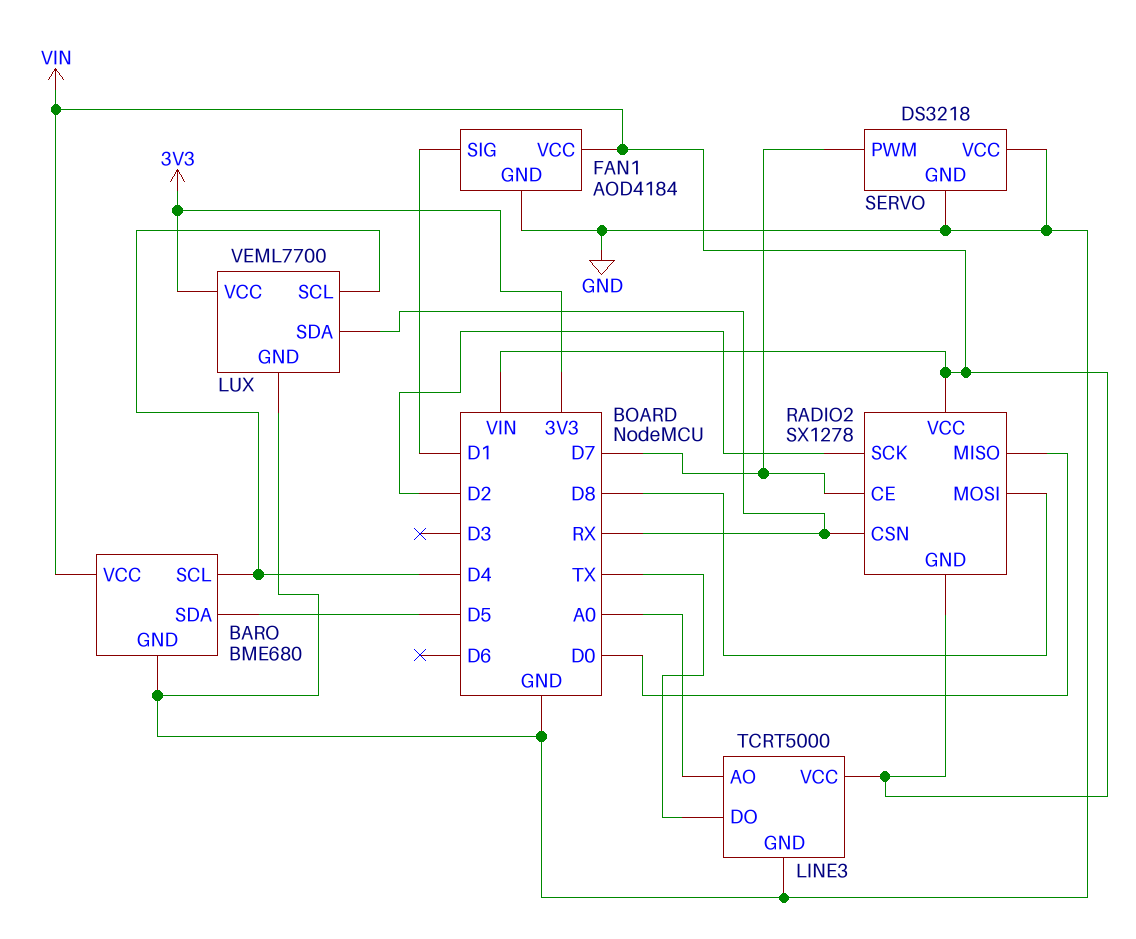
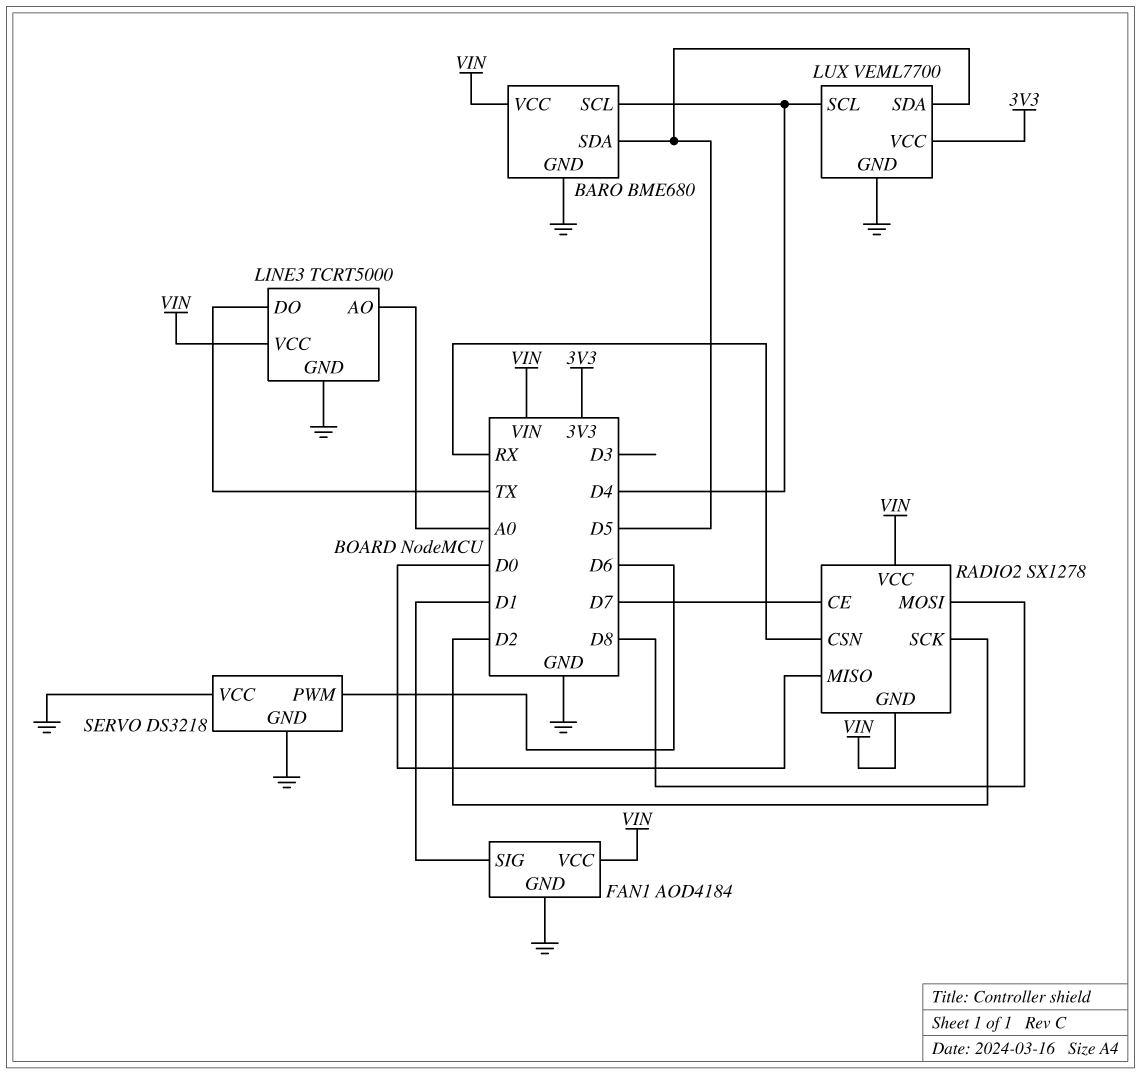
LUX pin SDA: RX -> D5
SERVO pin PWM: D7 -> D6

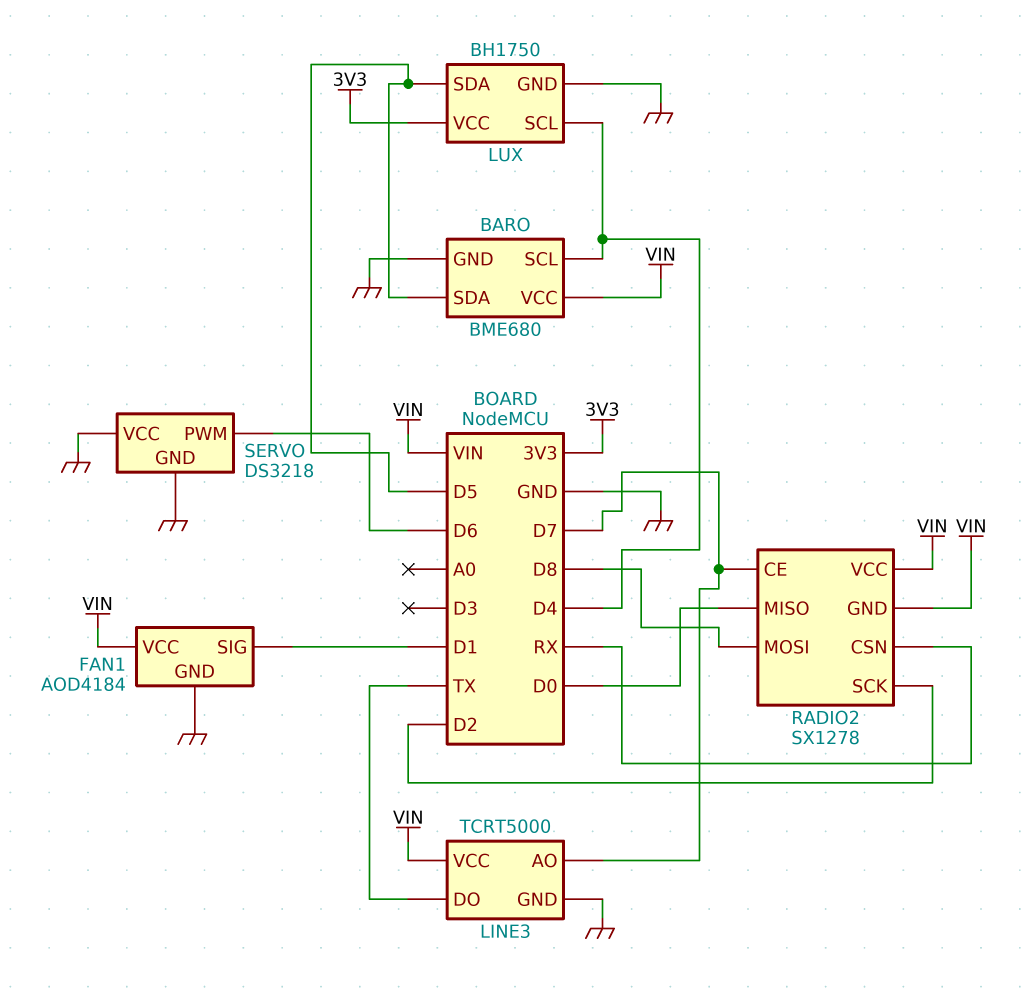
LINE3 pin AO: A0 -> D7
LUX: VEML7700 -> BH1750

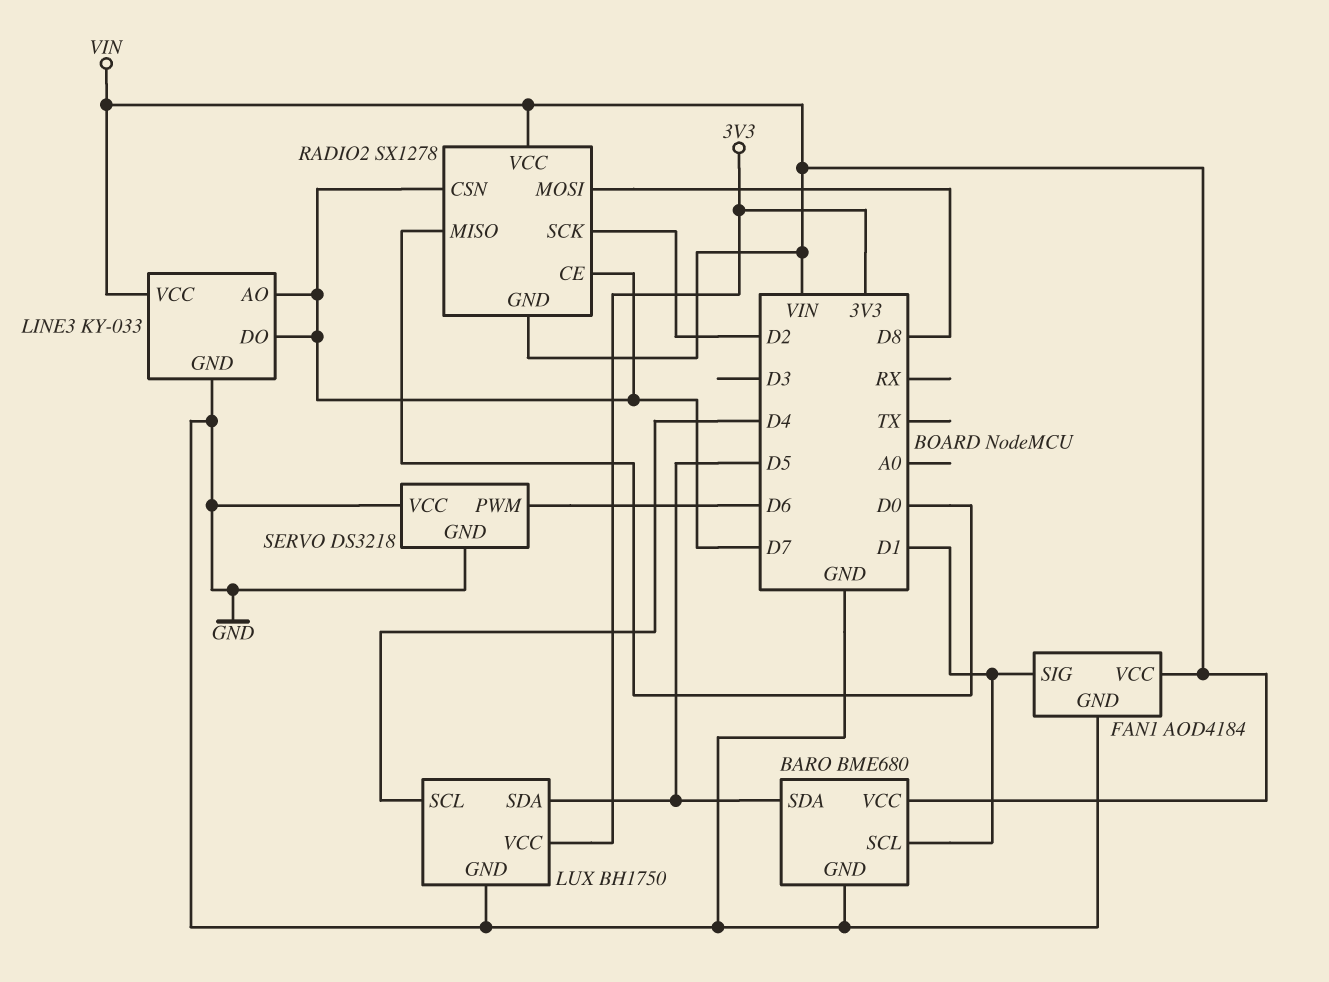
BARO pin SCL: D4 -> D1
LINE3: TCRT5000 -> KY-033
LINE3 pin DO: TX -> D7
RADIO2 pin CSN: RX -> D7

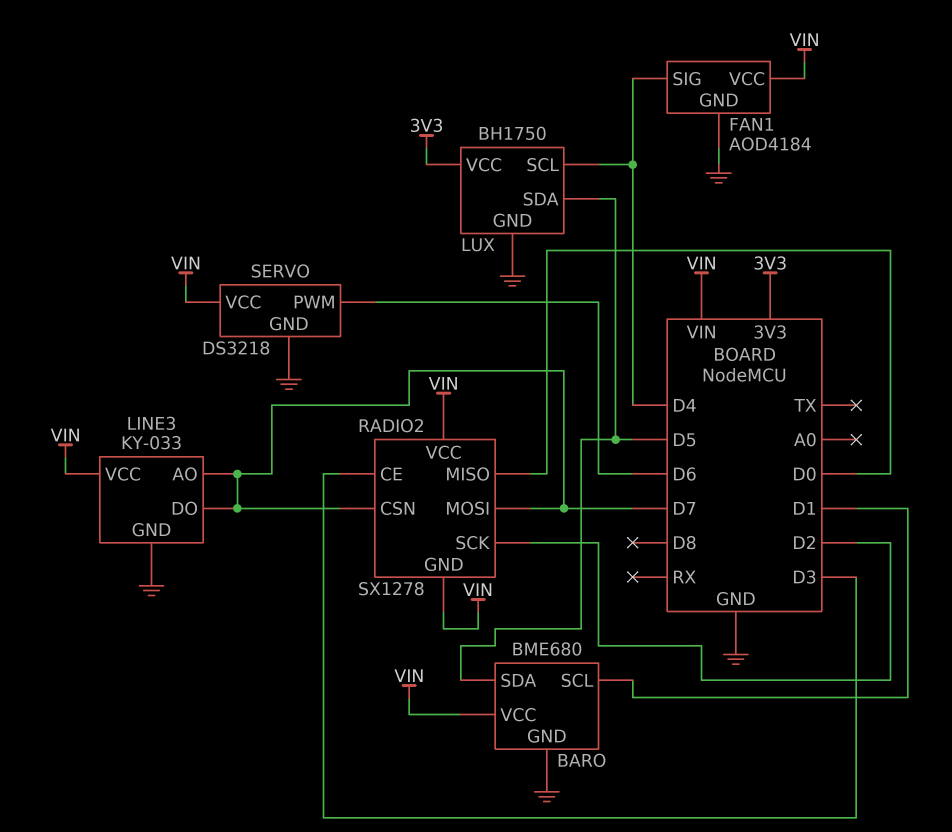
FAN1 pin SIG: D1 -> D4
RADIO2 pin CE: D7 -> D3
RADIO2 pin MOSI: D8 -> D7
SERVO pin VCC: GND -> VIN

